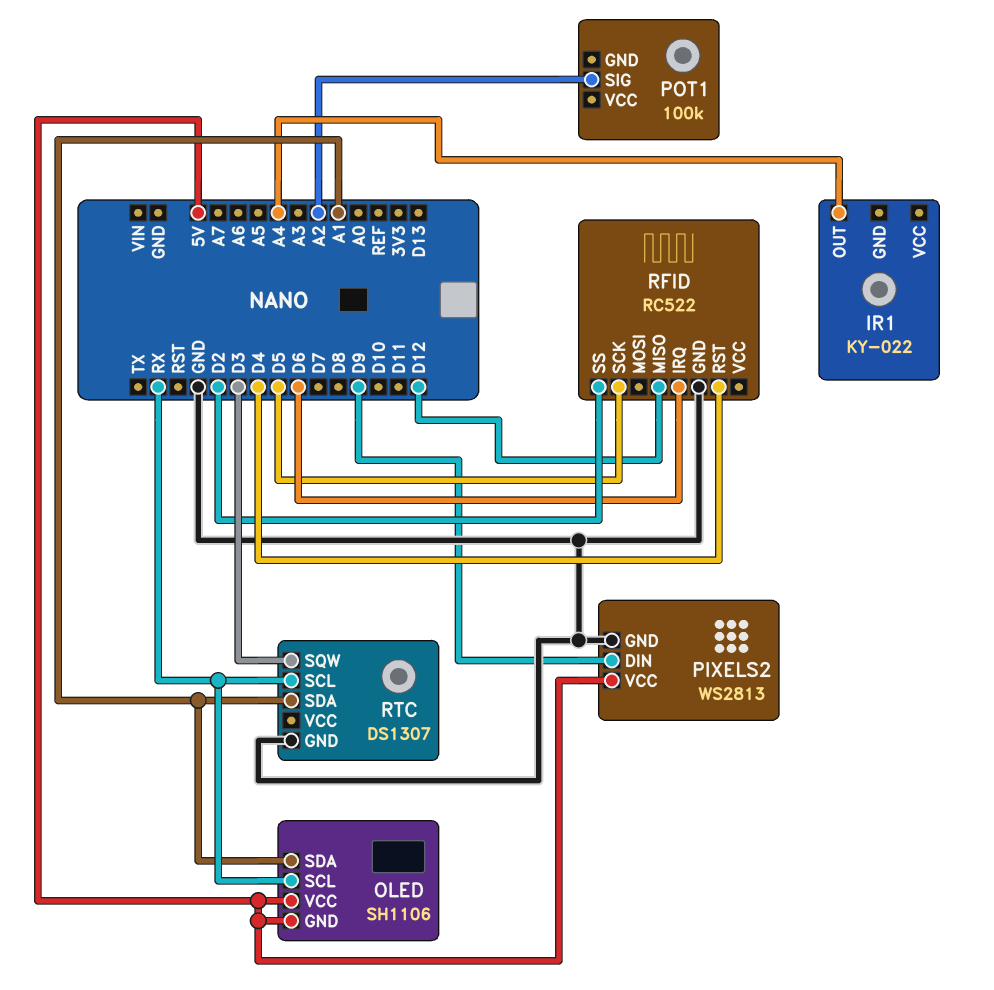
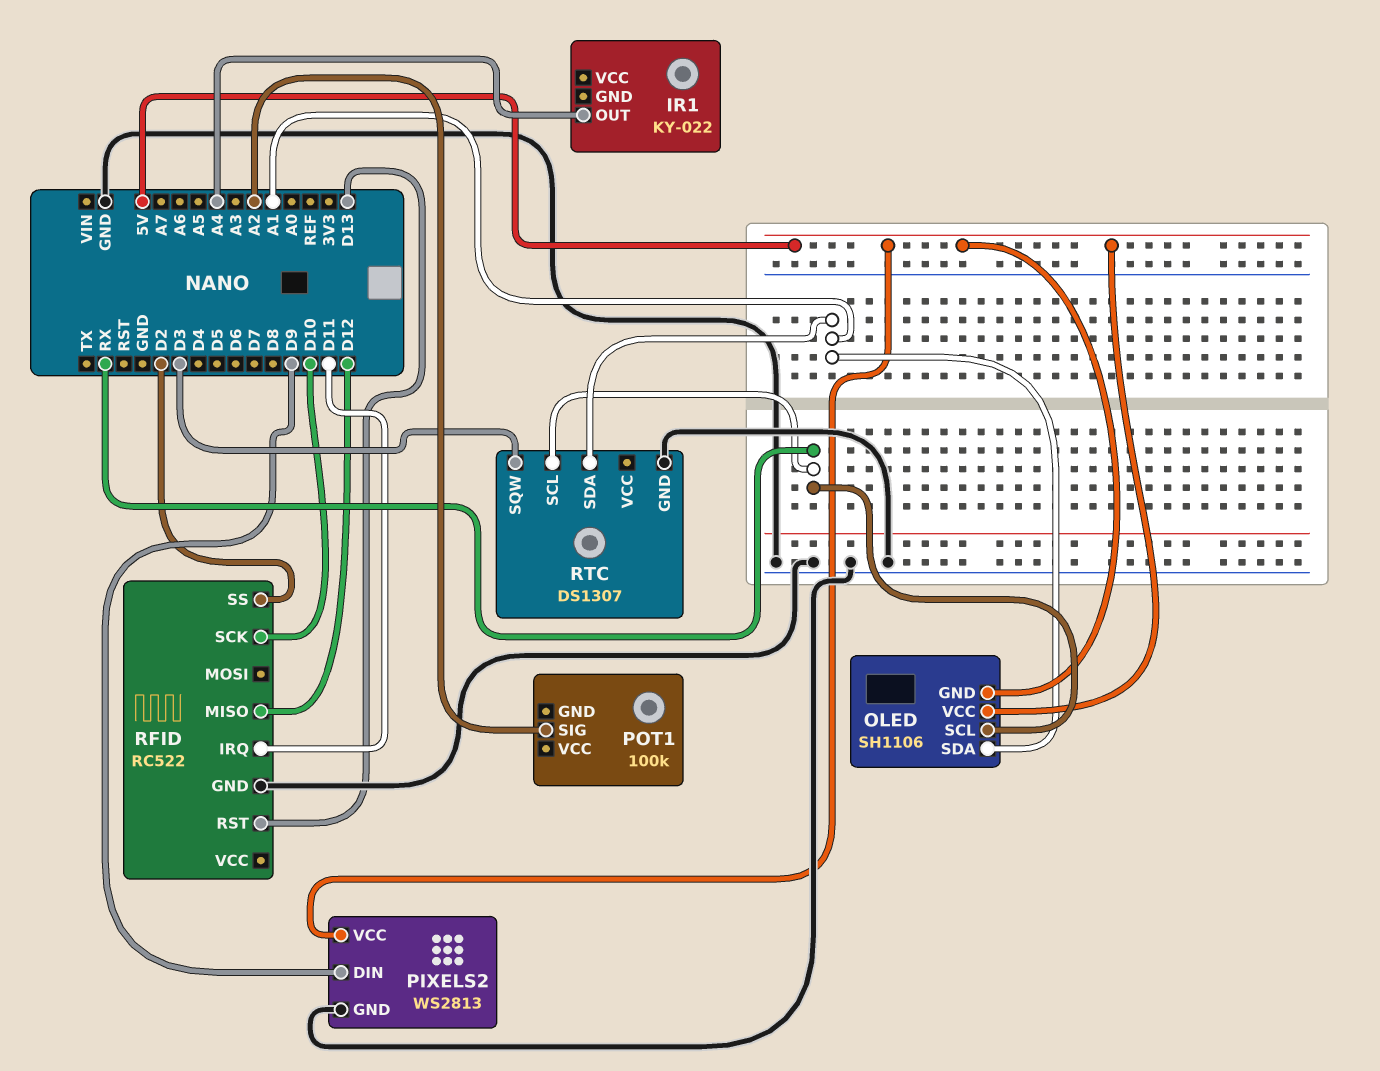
RFID pin IRQ: D6 -> D11
RFID pin RST: D4 -> D13
RFID pin SCK: D5 -> D10

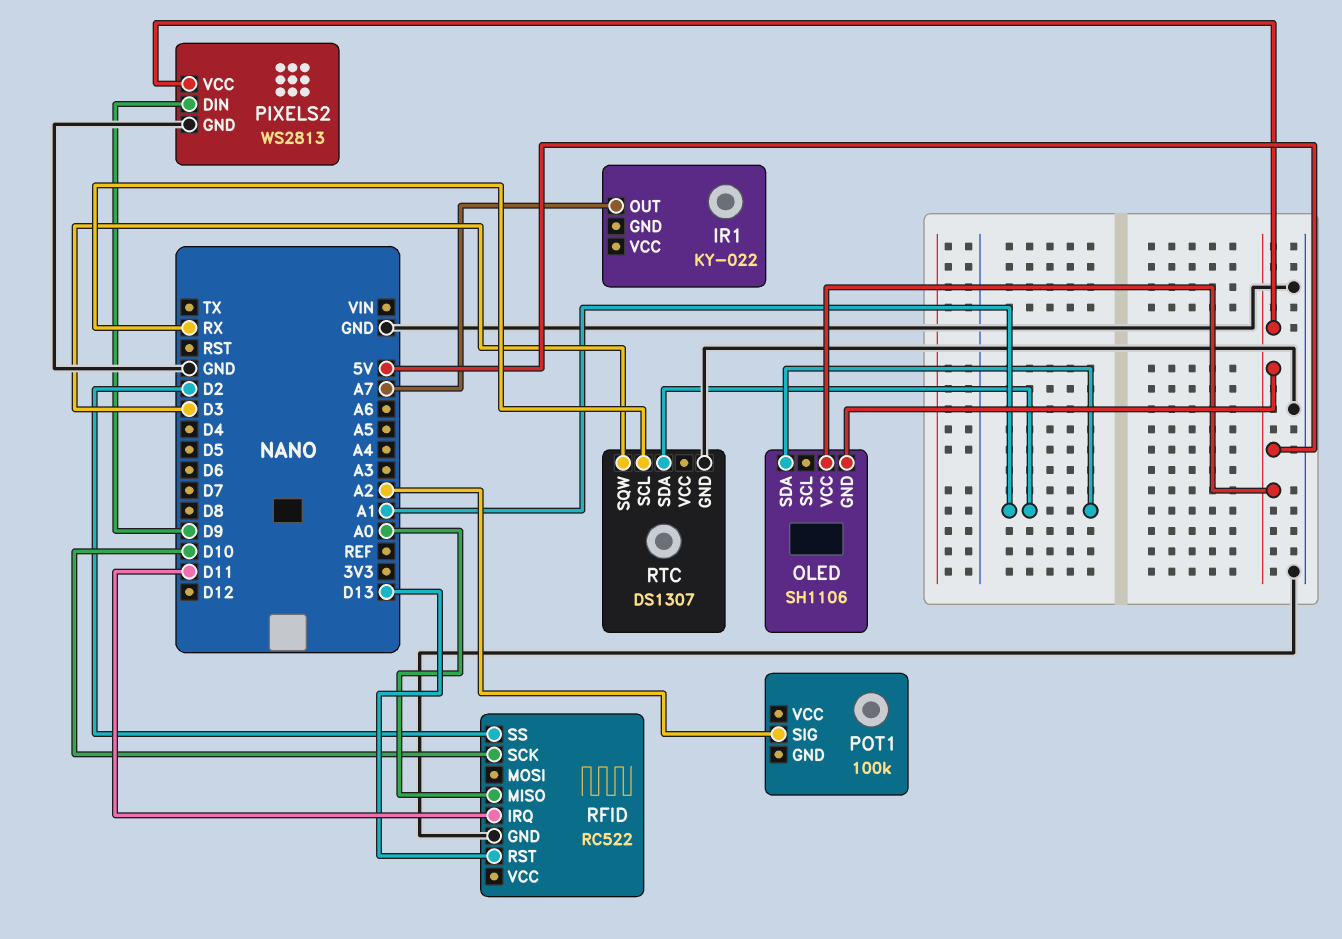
IR1 pin OUT: A4 -> A7
OLED pin SCL: RX -> none
RFID pin MISO: D12 -> A0

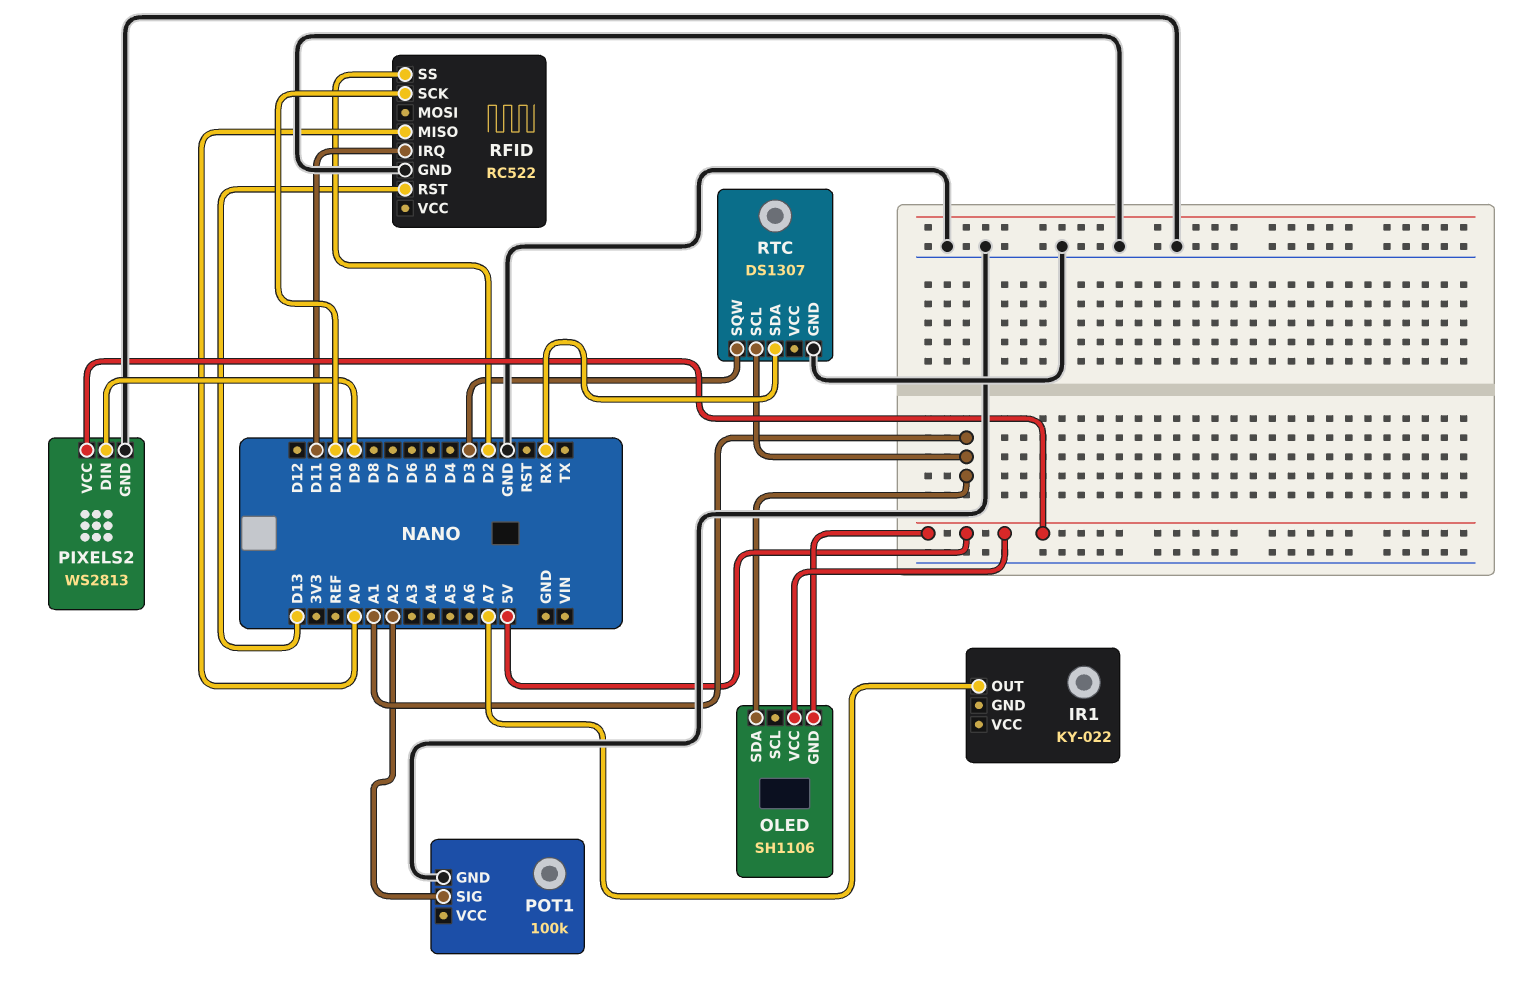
POT1 pin GND: none -> GND
RTC pin SCL: RX -> A1
RTC pin SDA: A1 -> RX

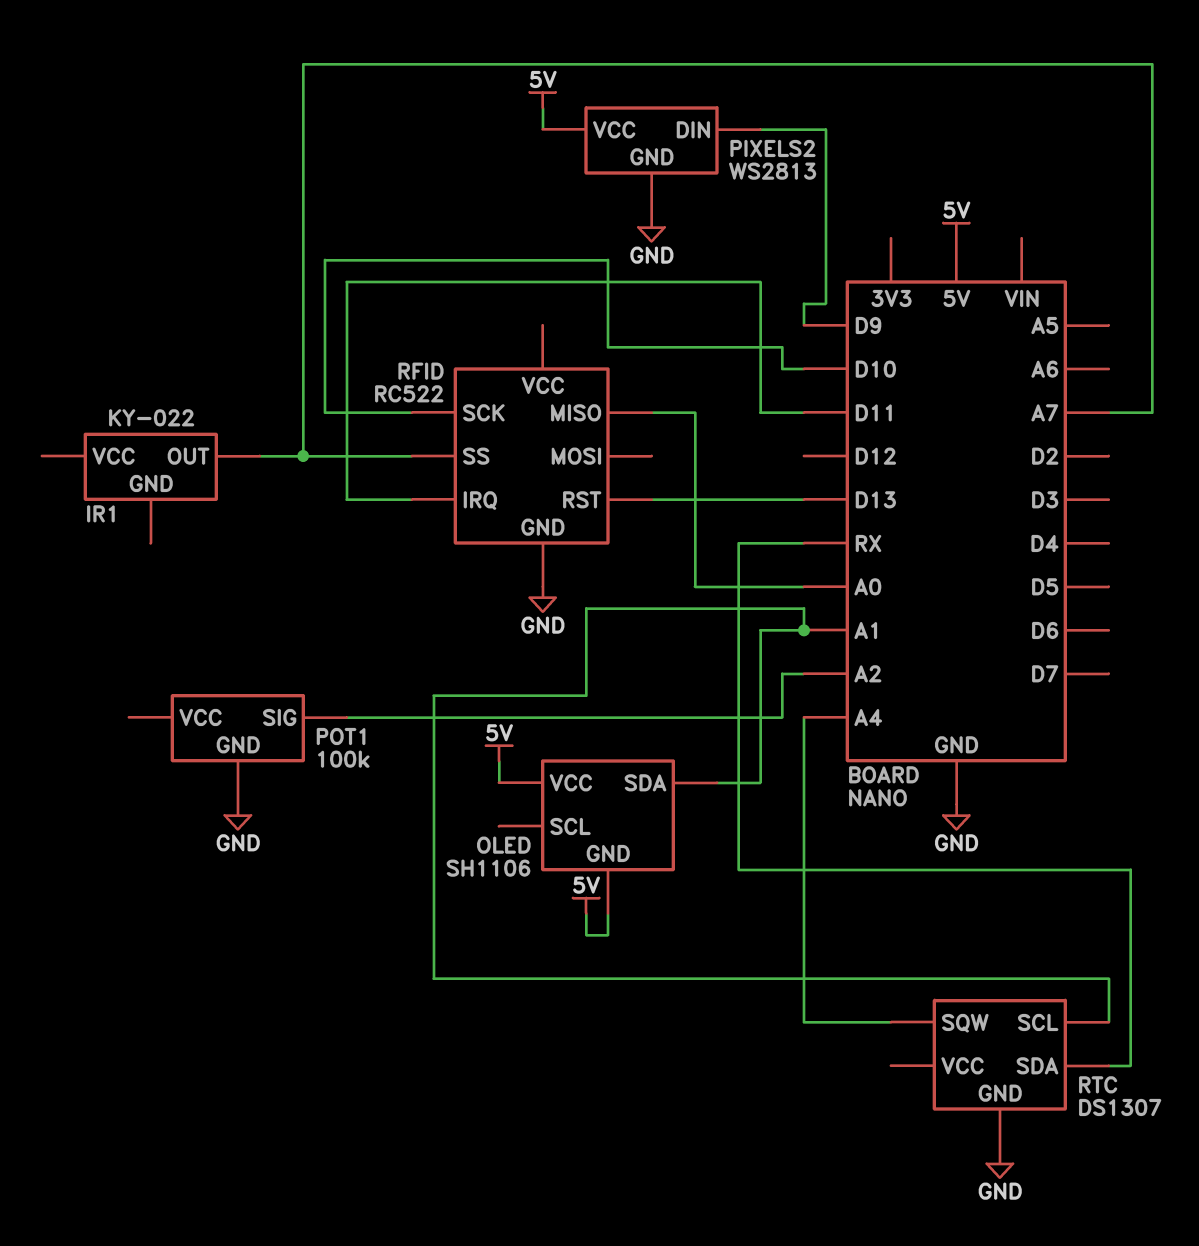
RFID pin SS: D2 -> A7
RTC pin SQW: D3 -> A4

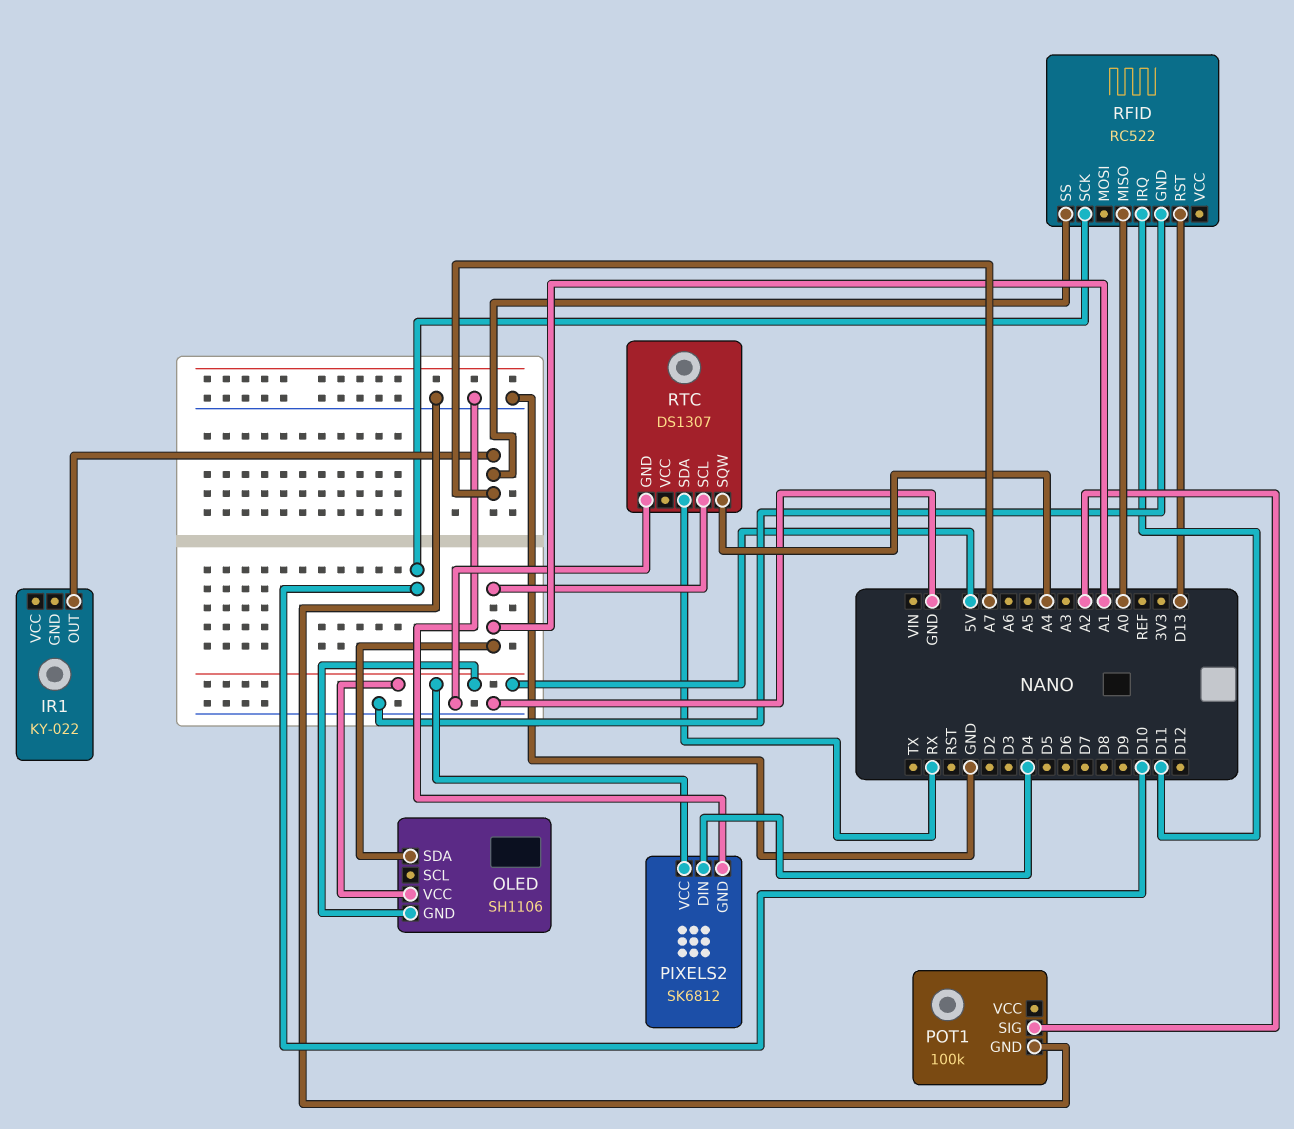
PIXELS2: WS2813 -> SK6812
PIXELS2 pin DIN: D9 -> D4

